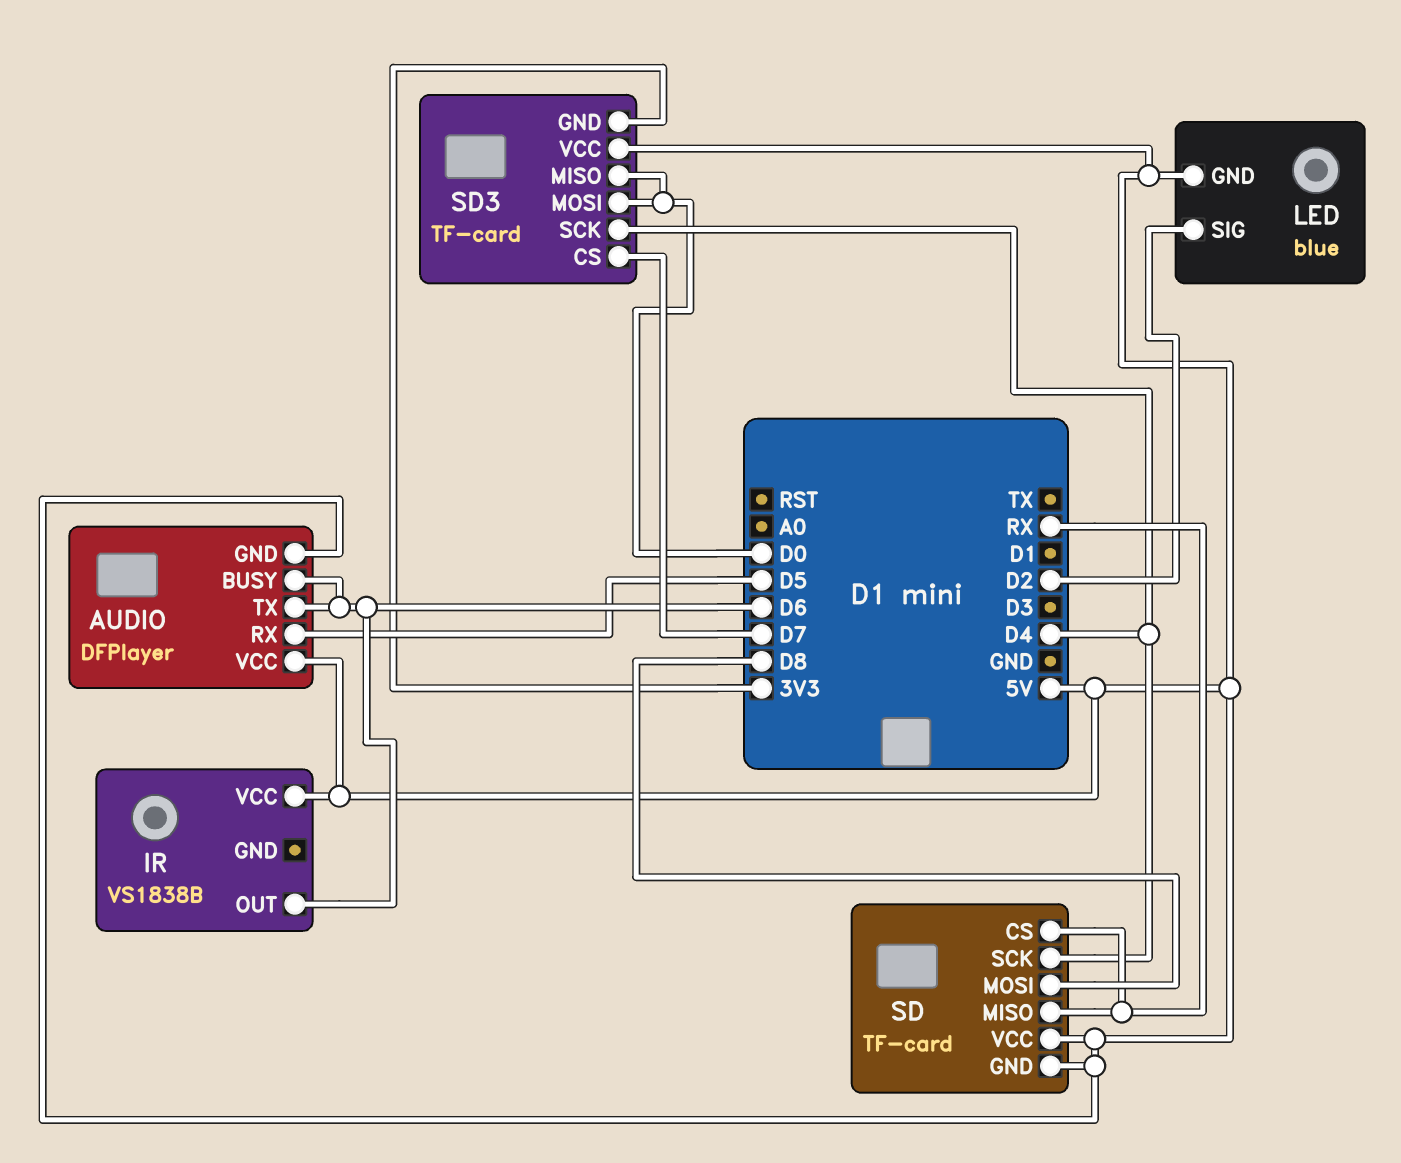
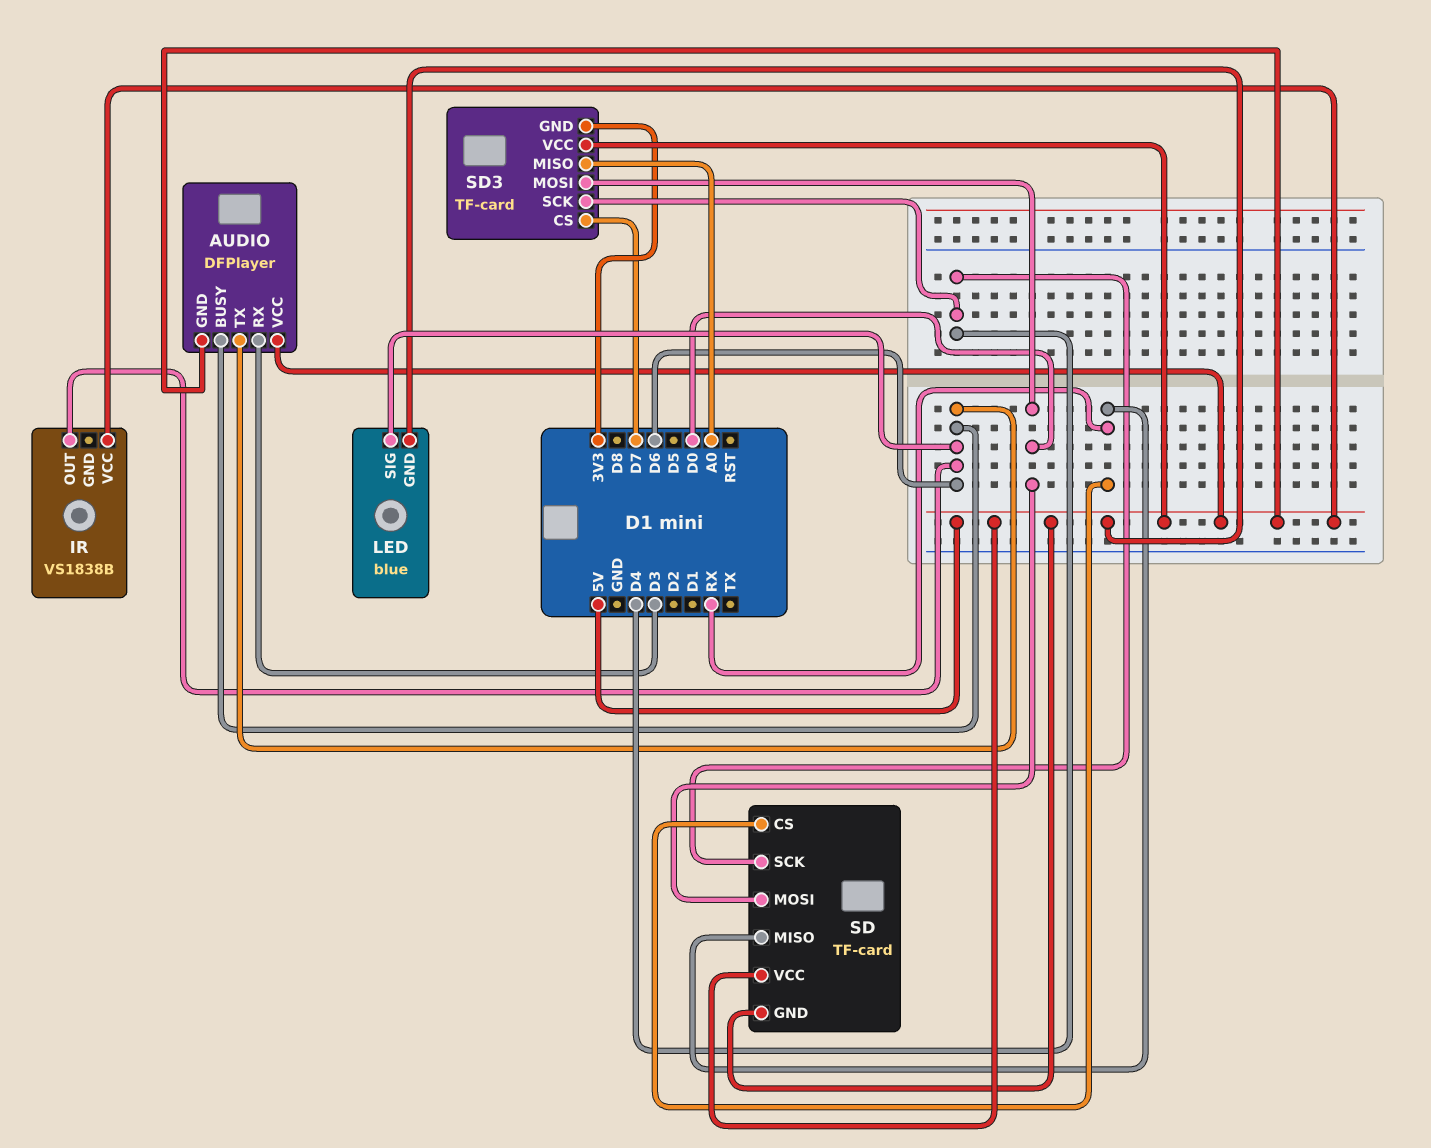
AUDIO pin RX: D5 -> D3
LED pin SIG: D2 -> D6
SD pin MOSI: D8 -> D0
SD3 pin MISO: D0 -> A0

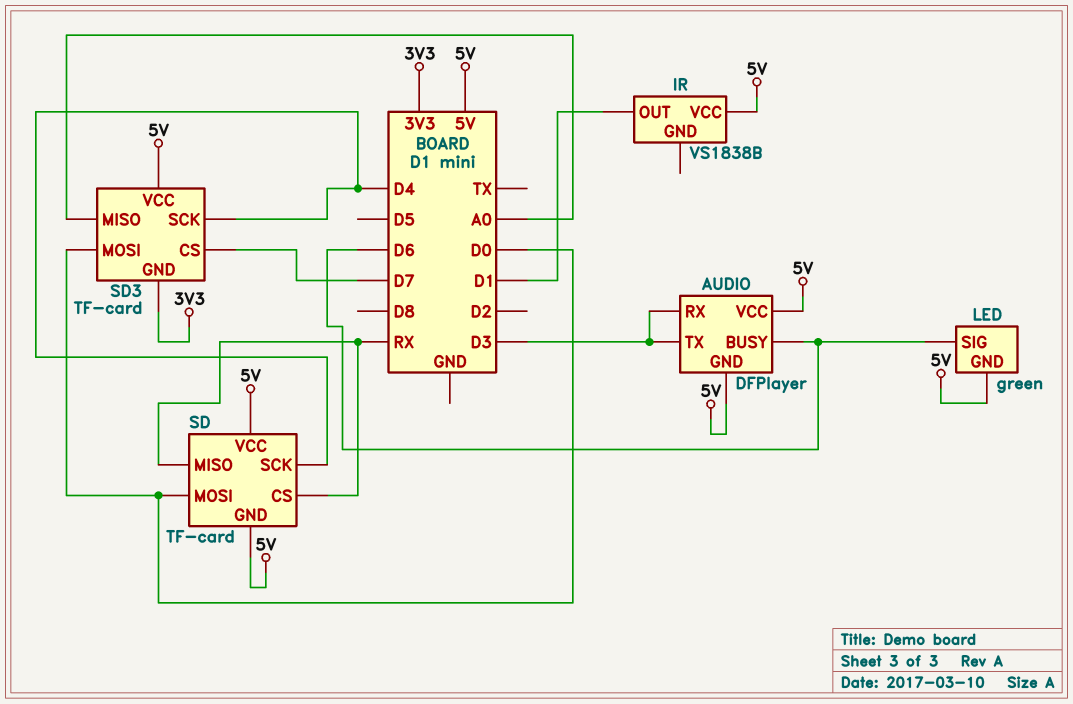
AUDIO pin TX: D6 -> D3
IR pin OUT: D6 -> D1
LED: blue -> green

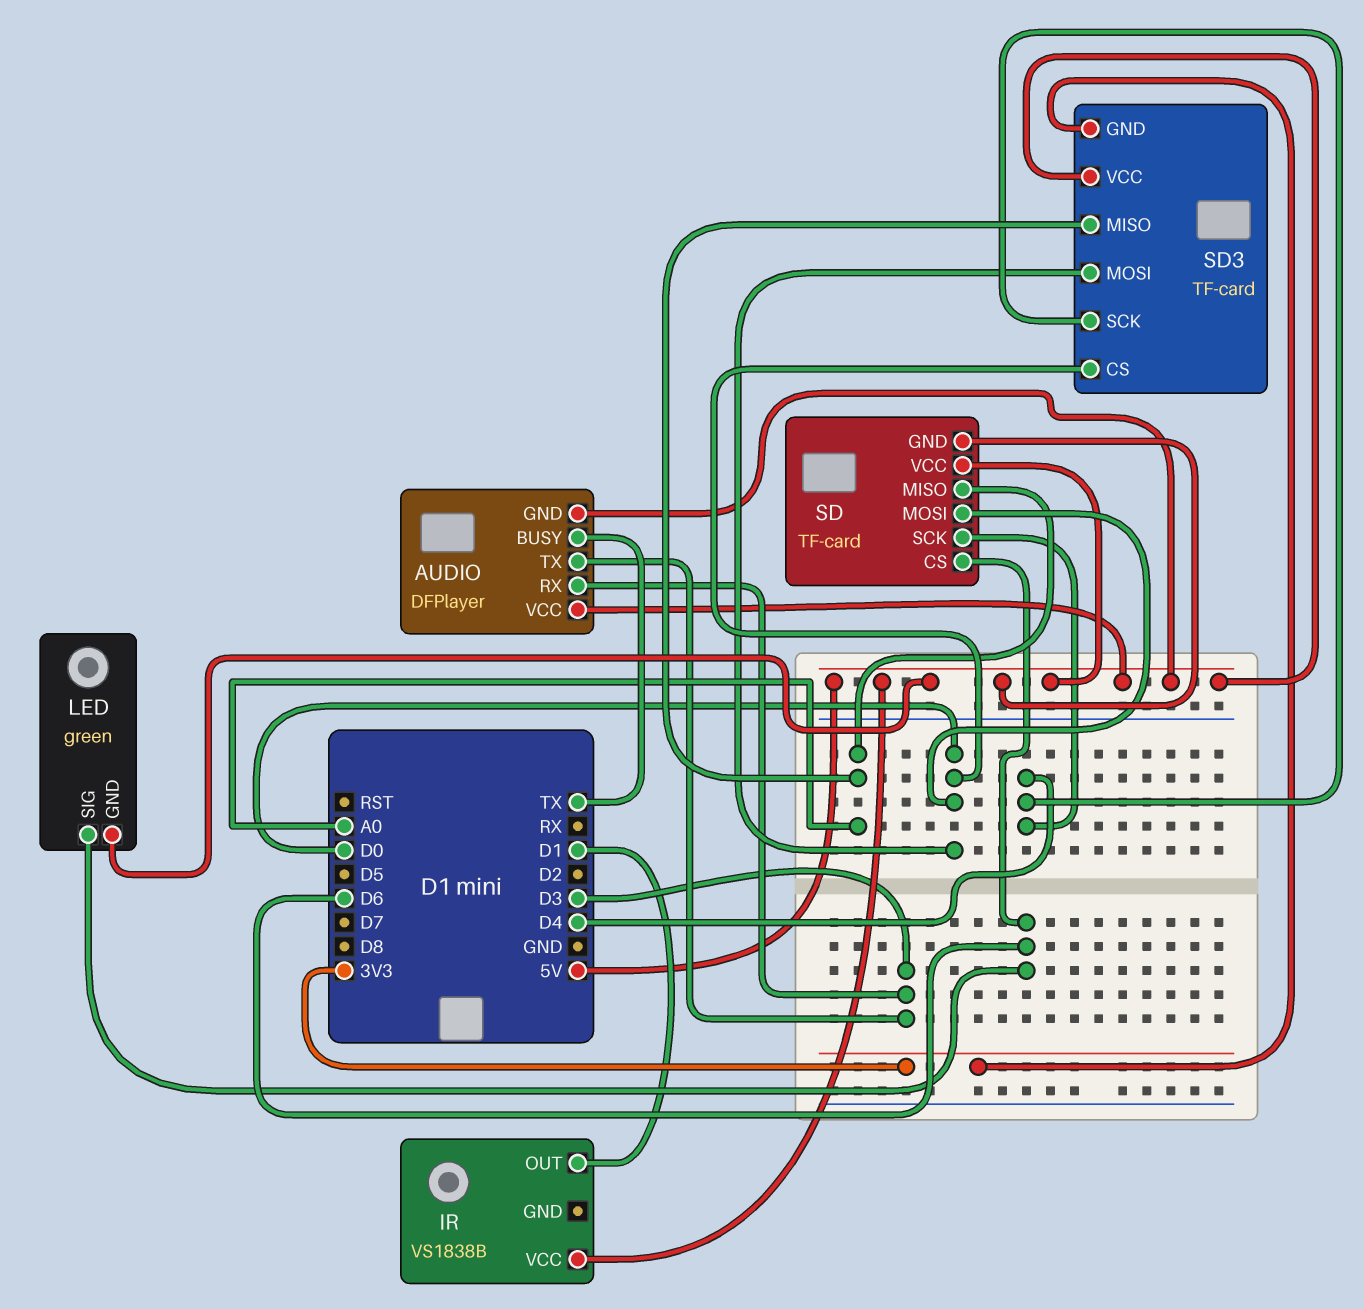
AUDIO pin BUSY: D6 -> TX
SD pin CS: RX -> D6
SD pin MISO: RX -> A0
SD3 pin CS: D7 -> D0

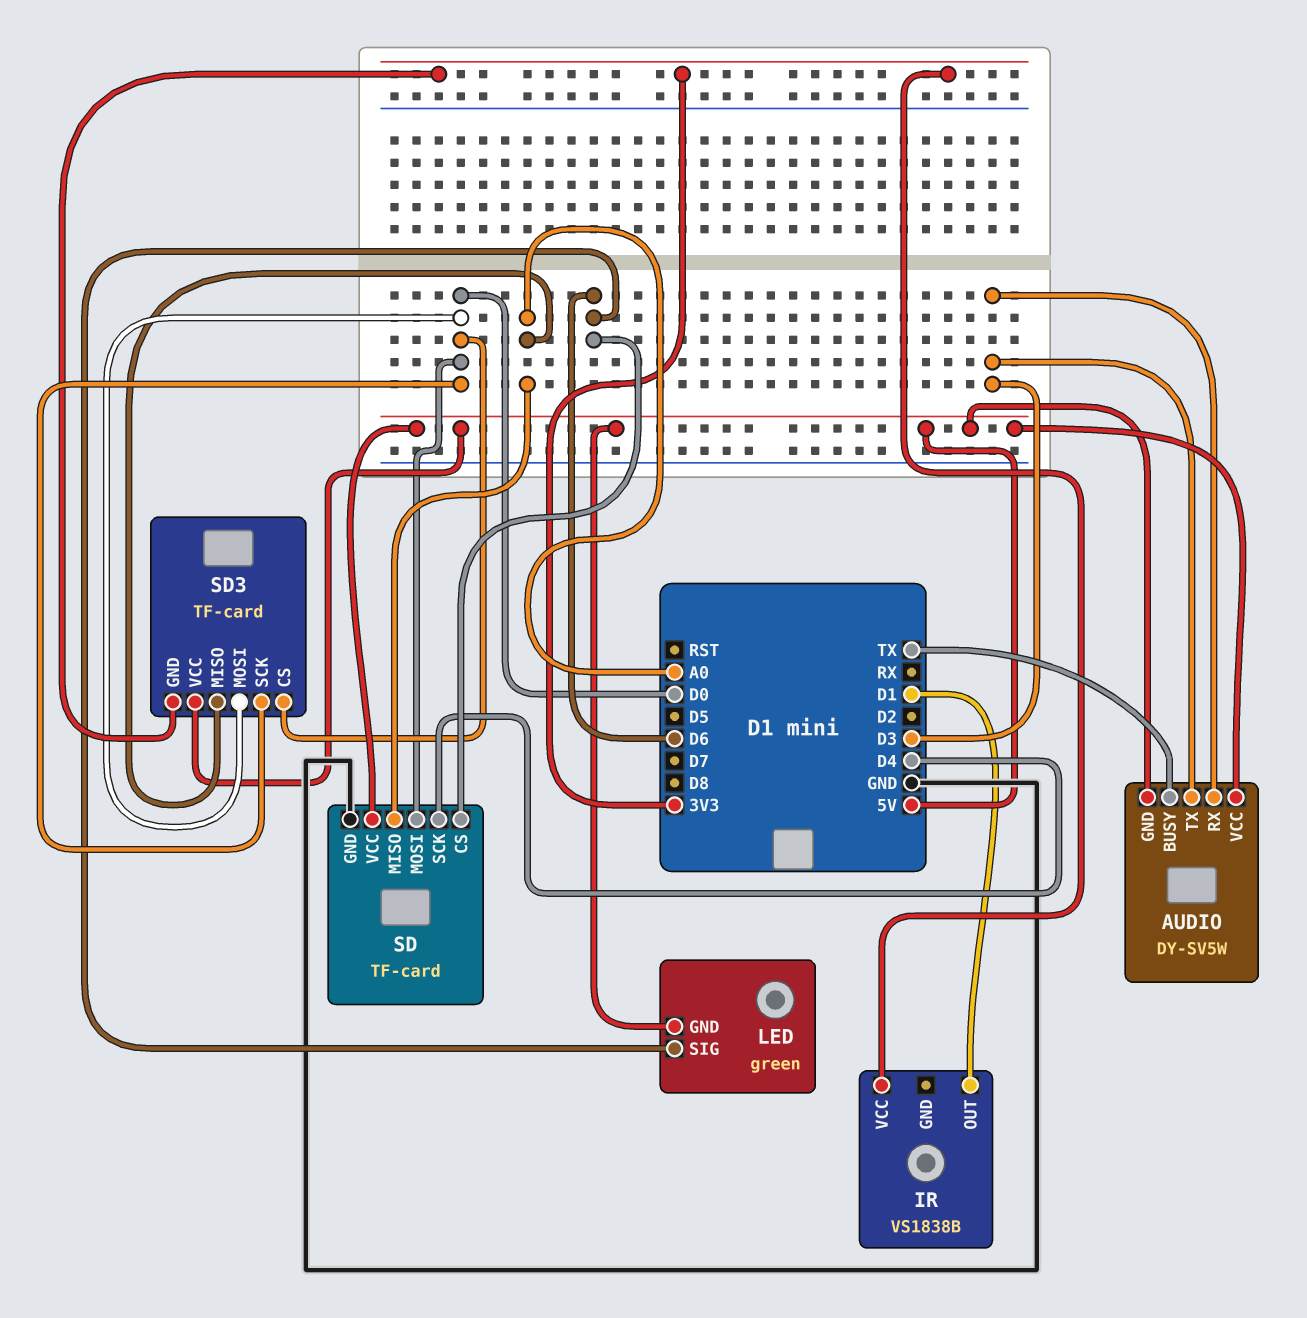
AUDIO: DFPlayer -> DY-SV5W
IR pin VCC: 5V -> 3V3
SD pin GND: 5V -> GND
SD3 pin SCK: D4 -> D0

